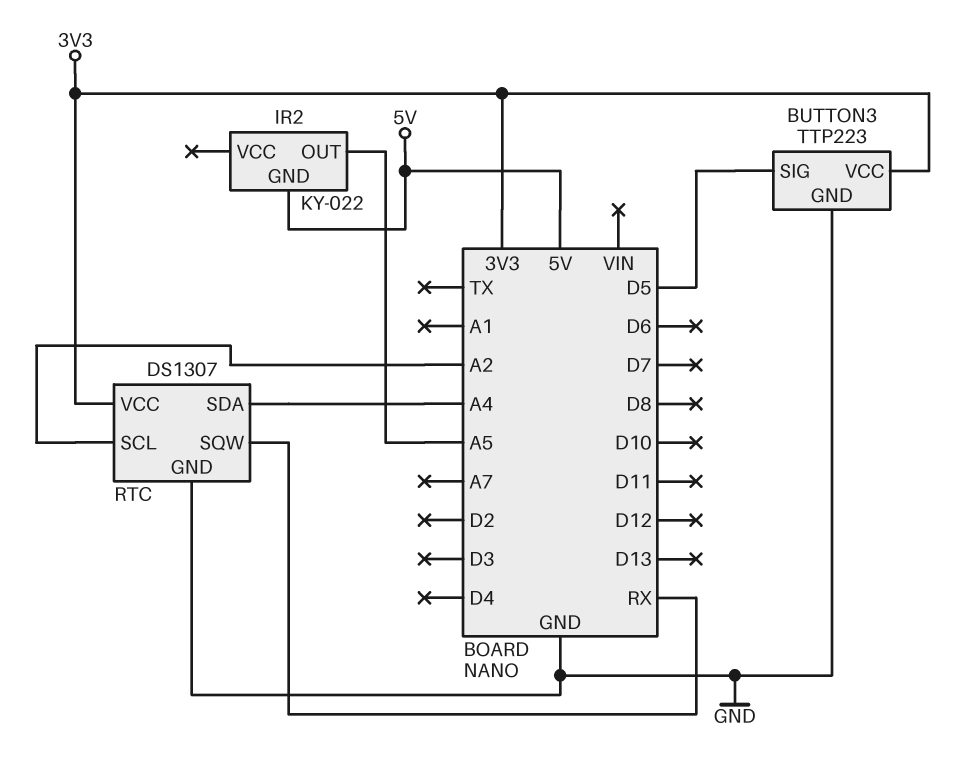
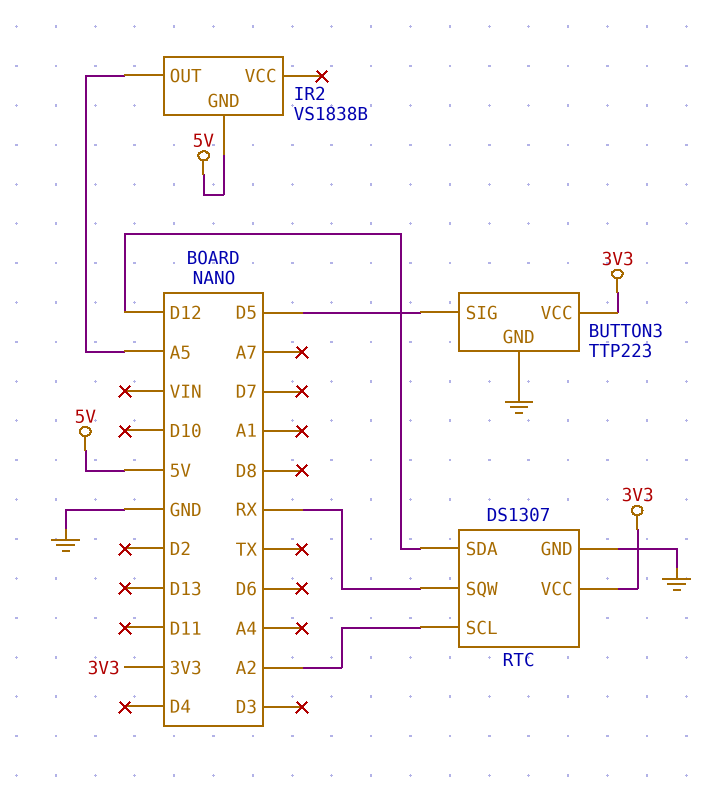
IR2: KY-022 -> VS1838B
RTC pin SDA: A4 -> D12

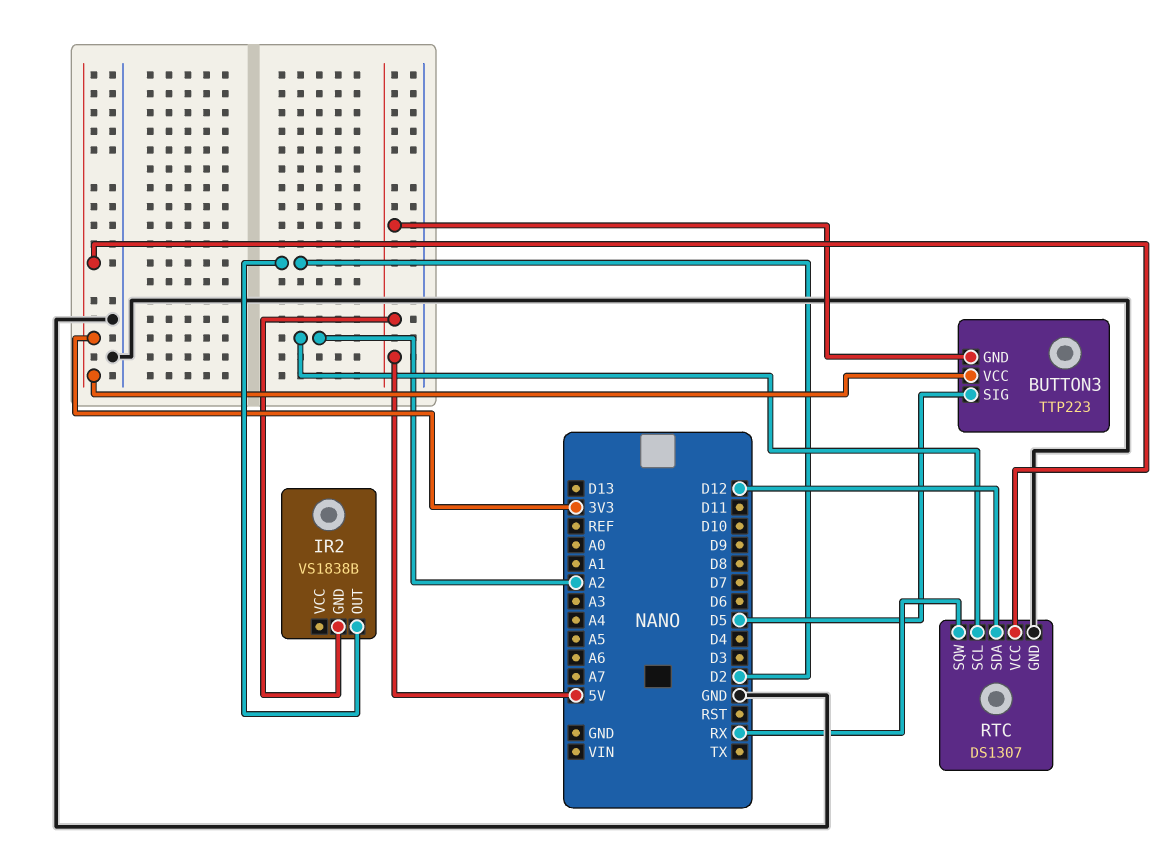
BUTTON3 pin GND: GND -> 5V
IR2 pin OUT: A5 -> D2

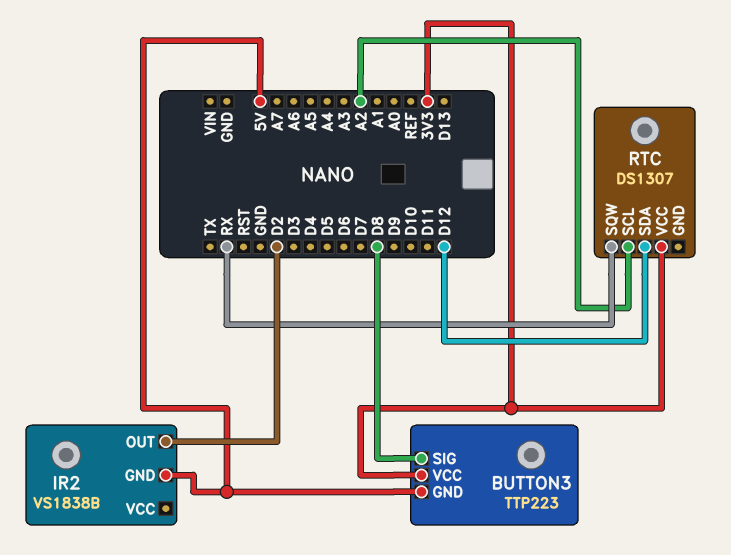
BUTTON3 pin SIG: D5 -> D8
RTC pin GND: GND -> none

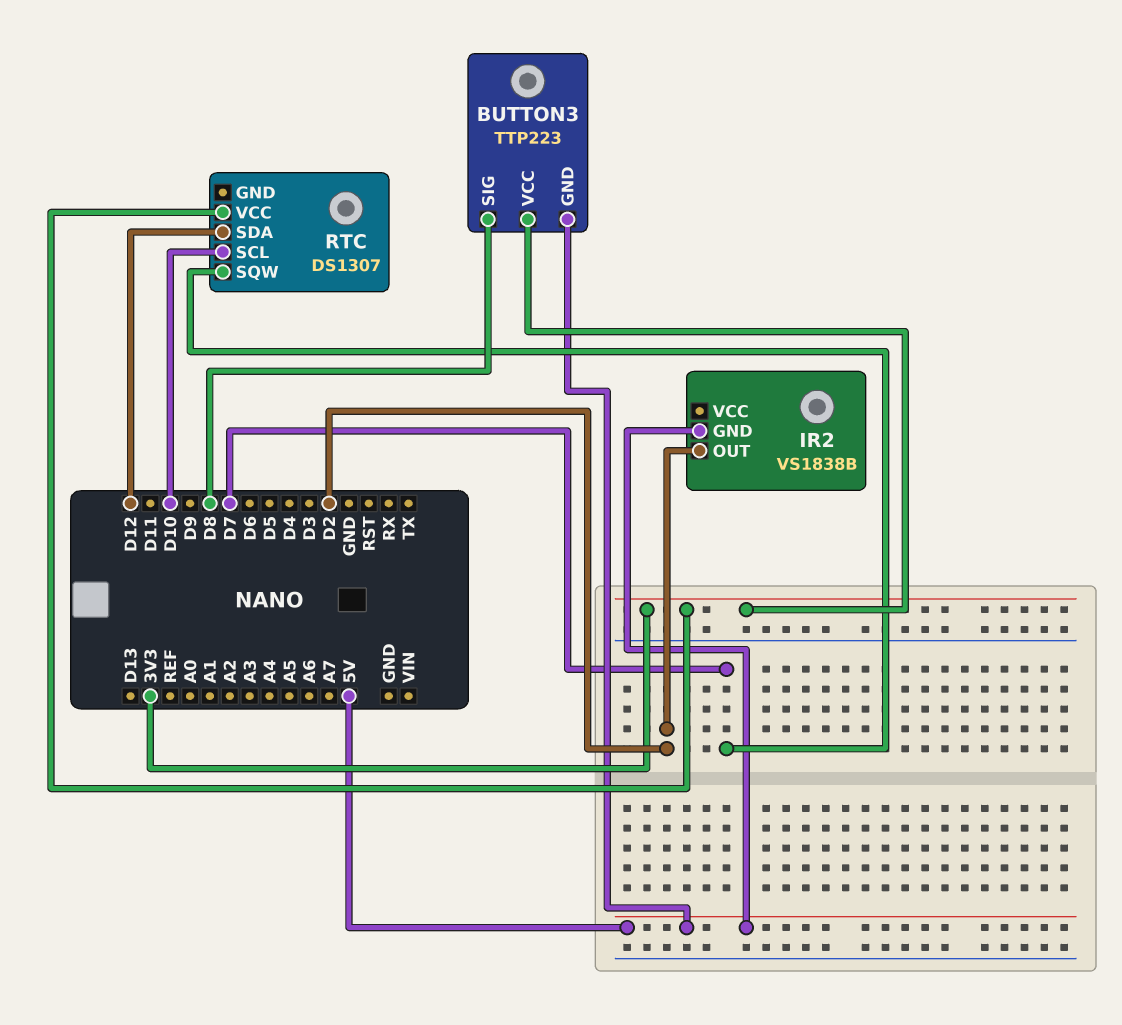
RTC pin SCL: A2 -> D10
RTC pin SQW: RX -> D7

